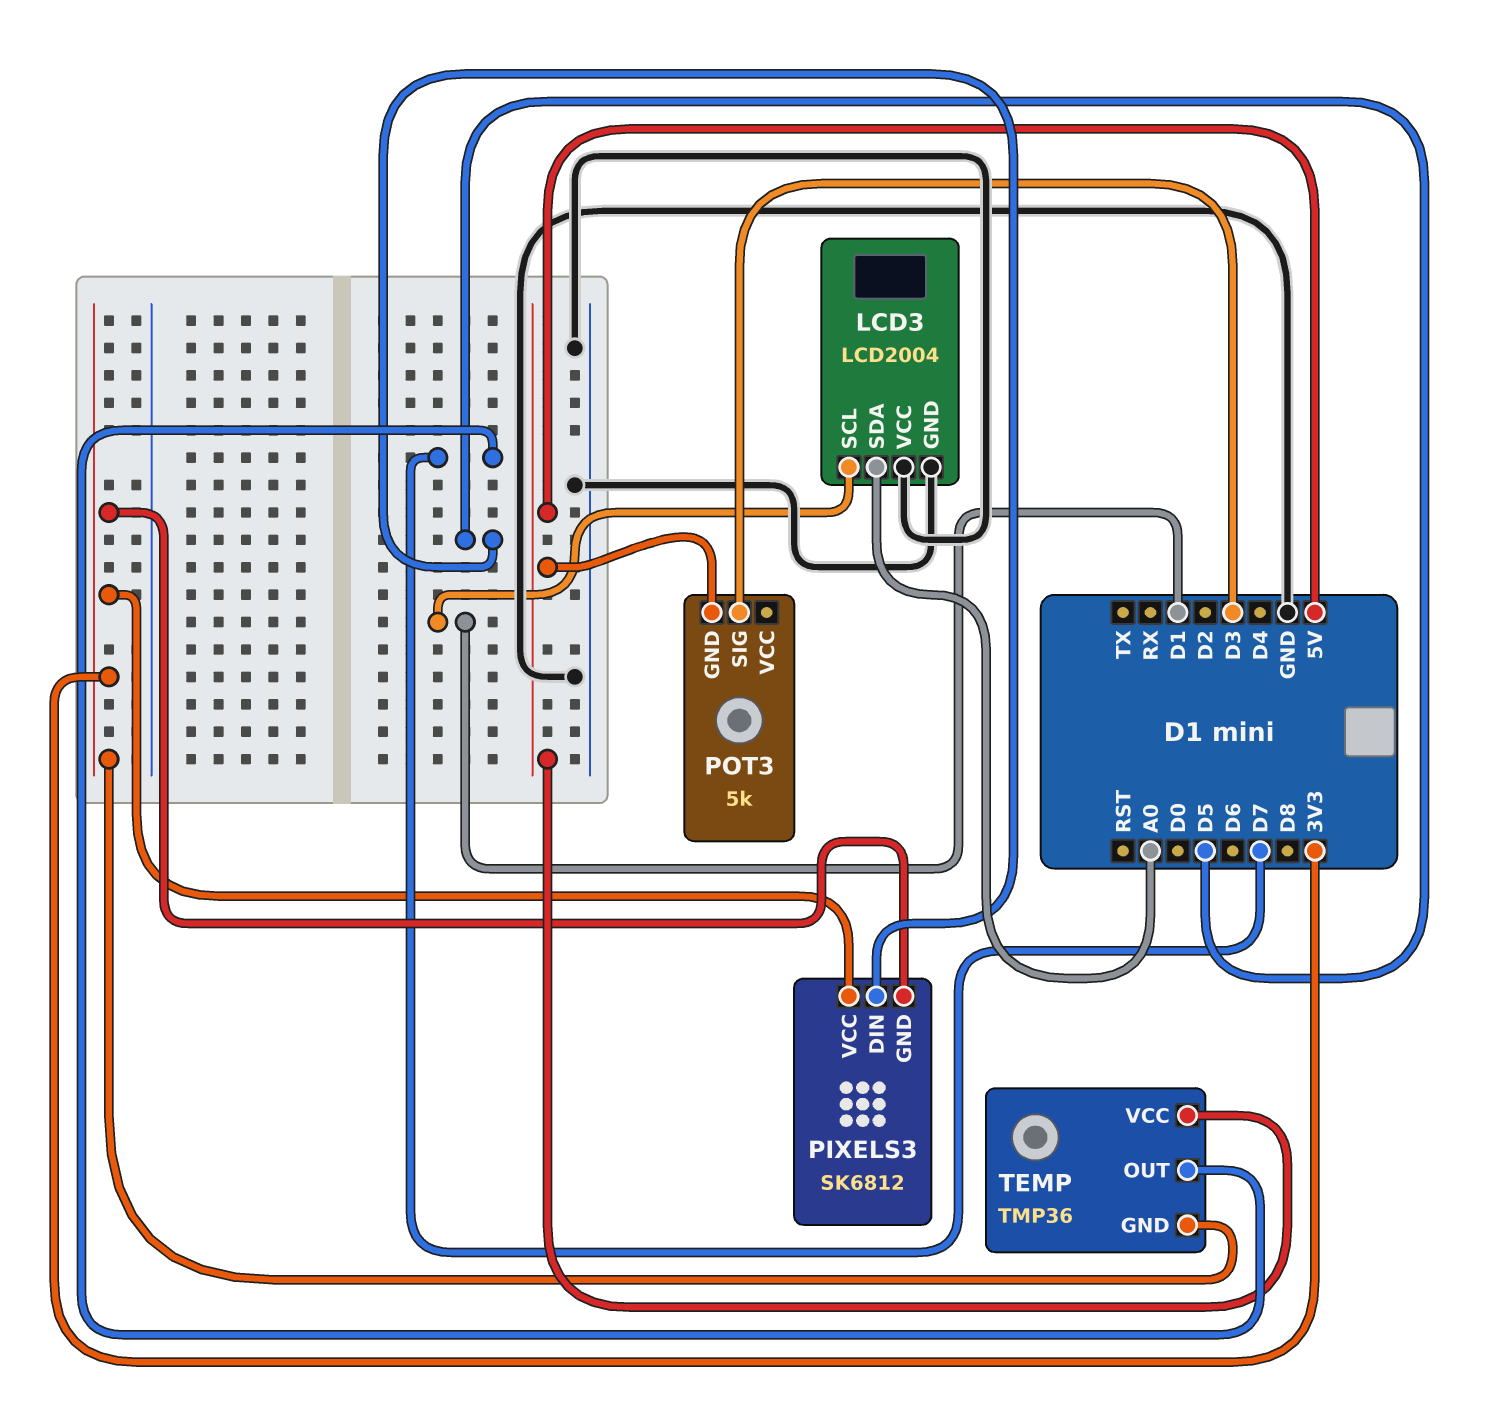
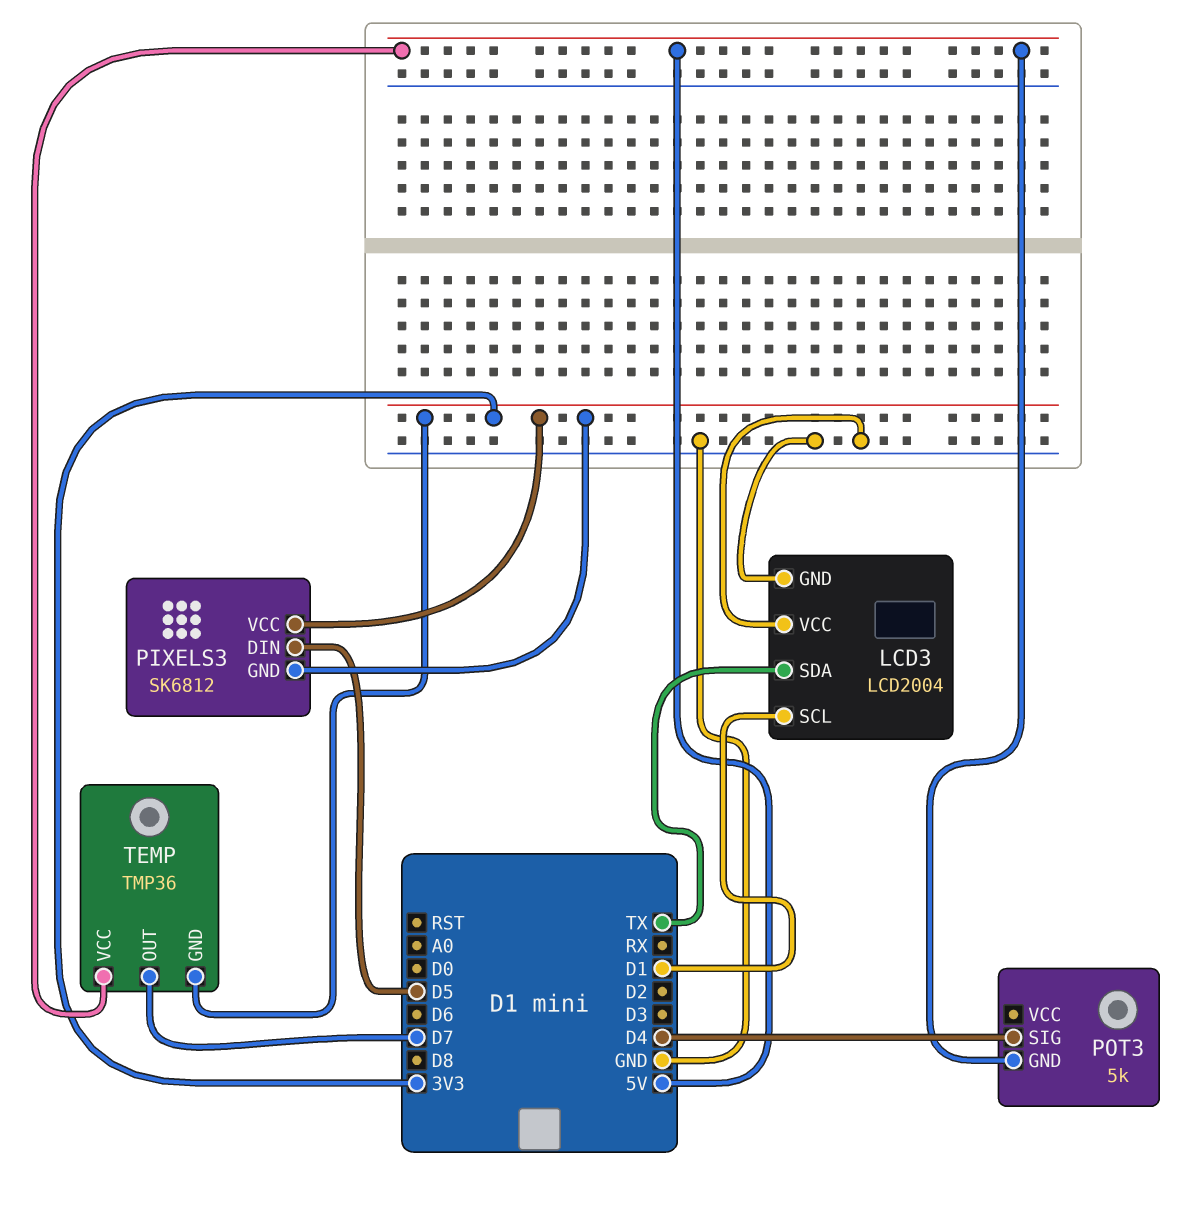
LCD3 pin SDA: A0 -> TX
POT3 pin SIG: D3 -> D4

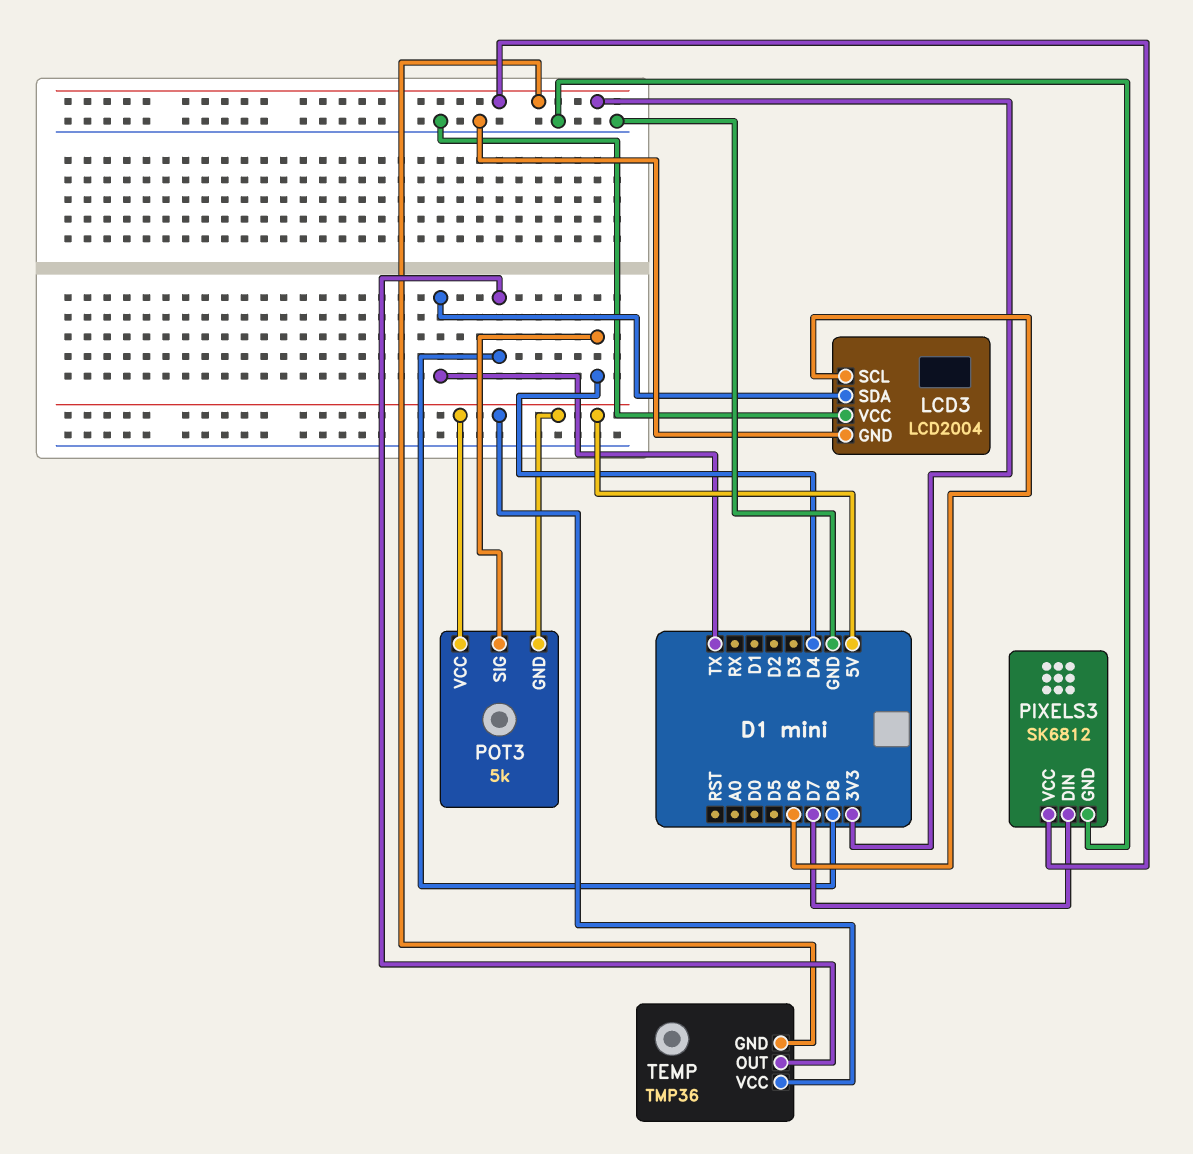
LCD3 pin SCL: D1 -> D6
PIXELS3 pin DIN: D5 -> D7
PIXELS3 pin GND: 3V3 -> GND
POT3 pin VCC: none -> 5V
TEMP pin OUT: D7 -> D8

